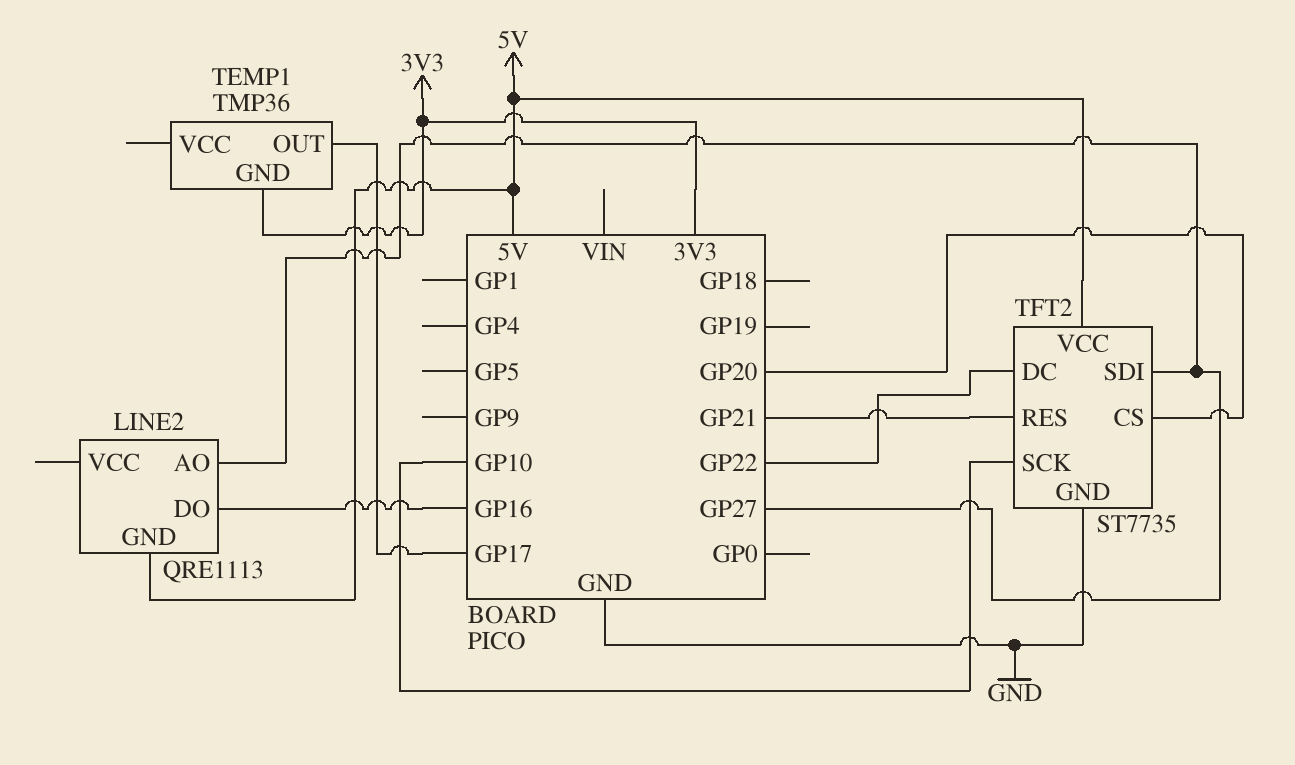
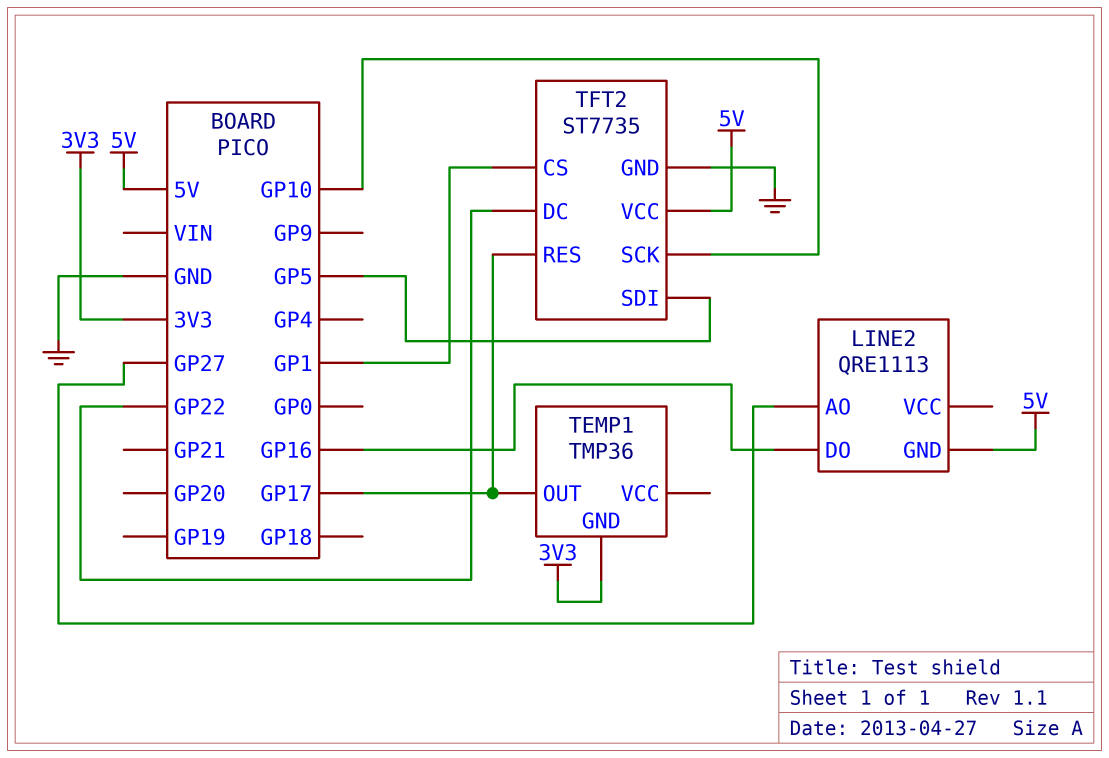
TFT2 pin CS: GP20 -> GP1
TFT2 pin RES: GP21 -> GP17
TFT2 pin SDI: GP27 -> GP5

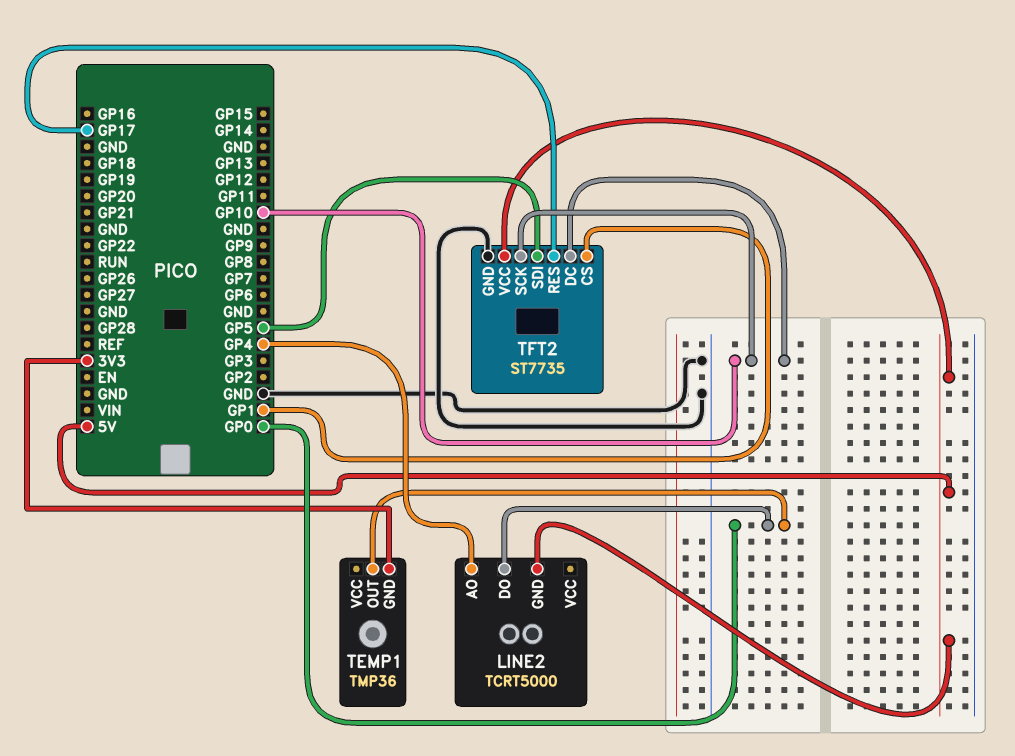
LINE2: QRE1113 -> TCRT5000
LINE2 pin AO: GP27 -> GP4
LINE2 pin DO: GP16 -> GP0
TEMP1 pin OUT: GP17 -> GP0
TFT2 pin DC: GP22 -> GP10

